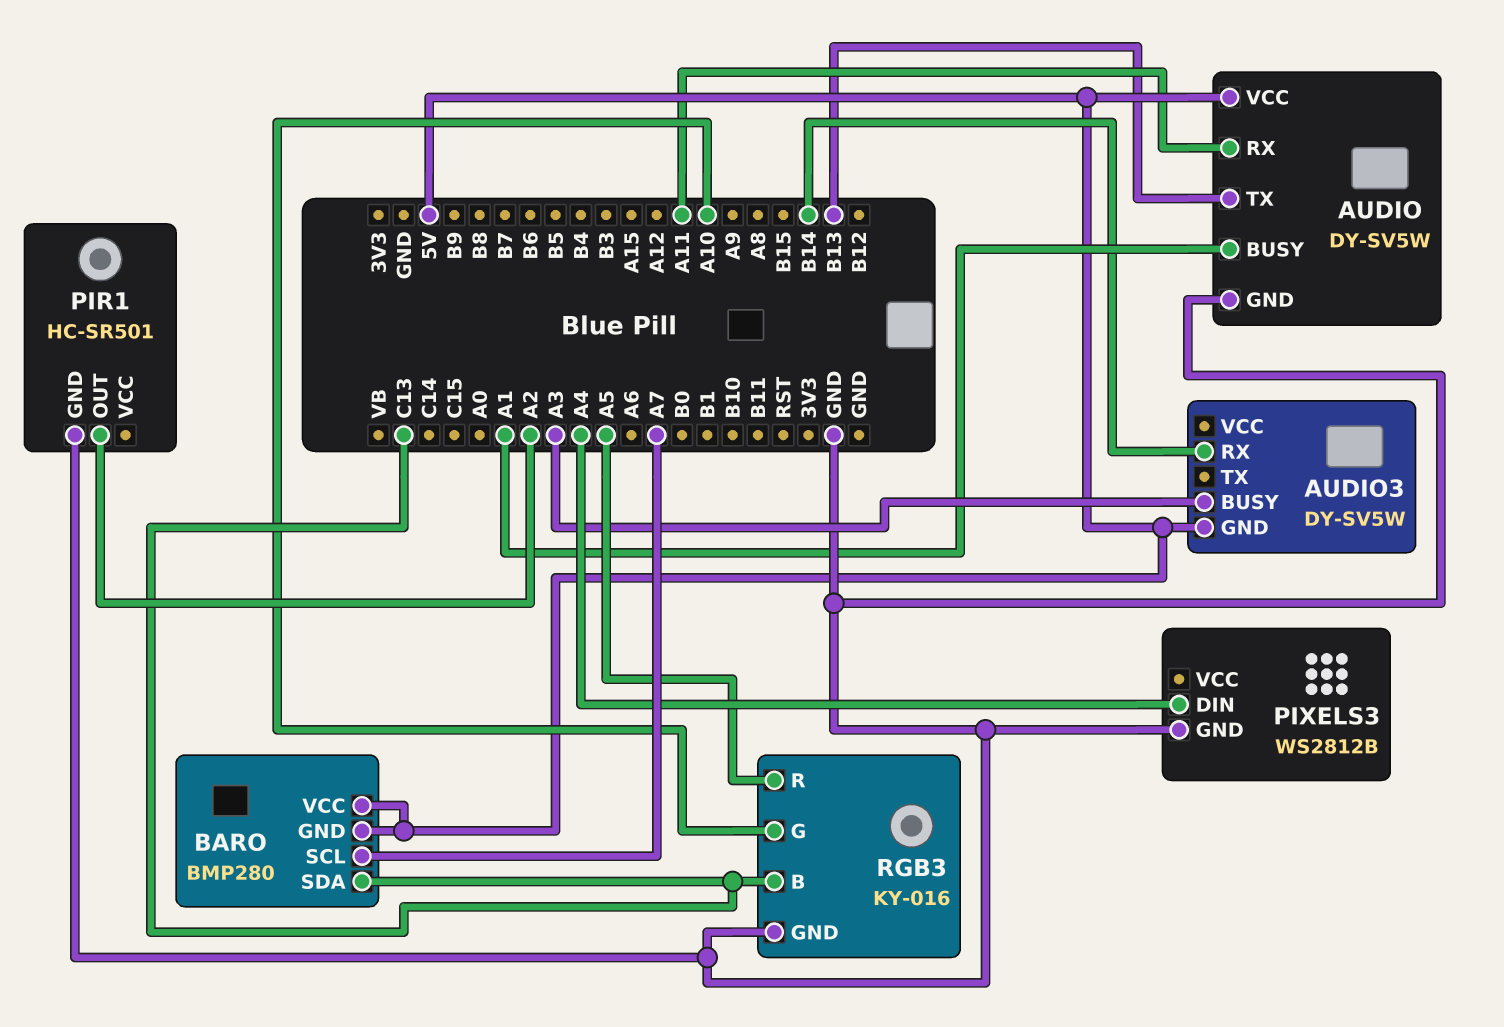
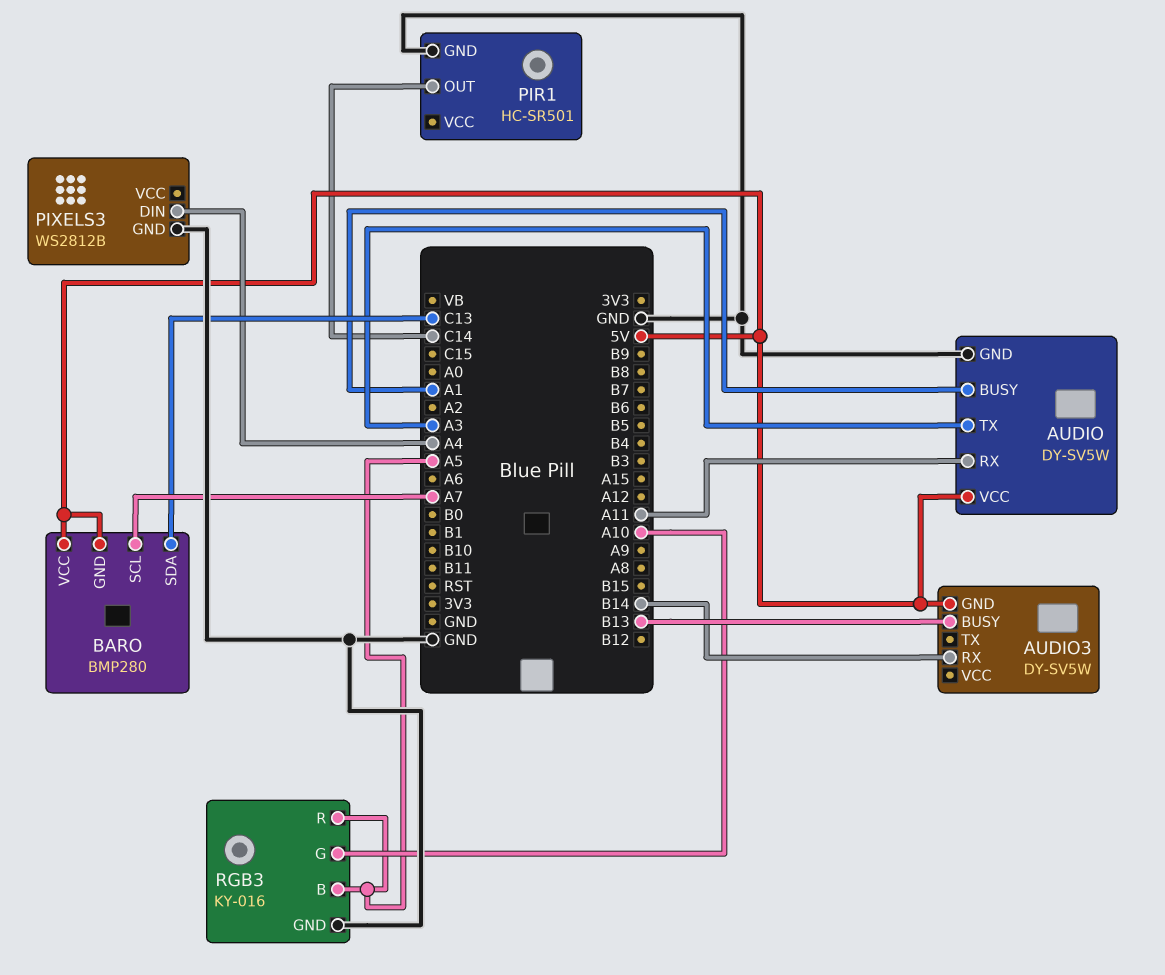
AUDIO pin TX: B13 -> A3
AUDIO3 pin BUSY: A3 -> B13
PIR1 pin OUT: A2 -> C14
RGB3 pin B: C13 -> A5

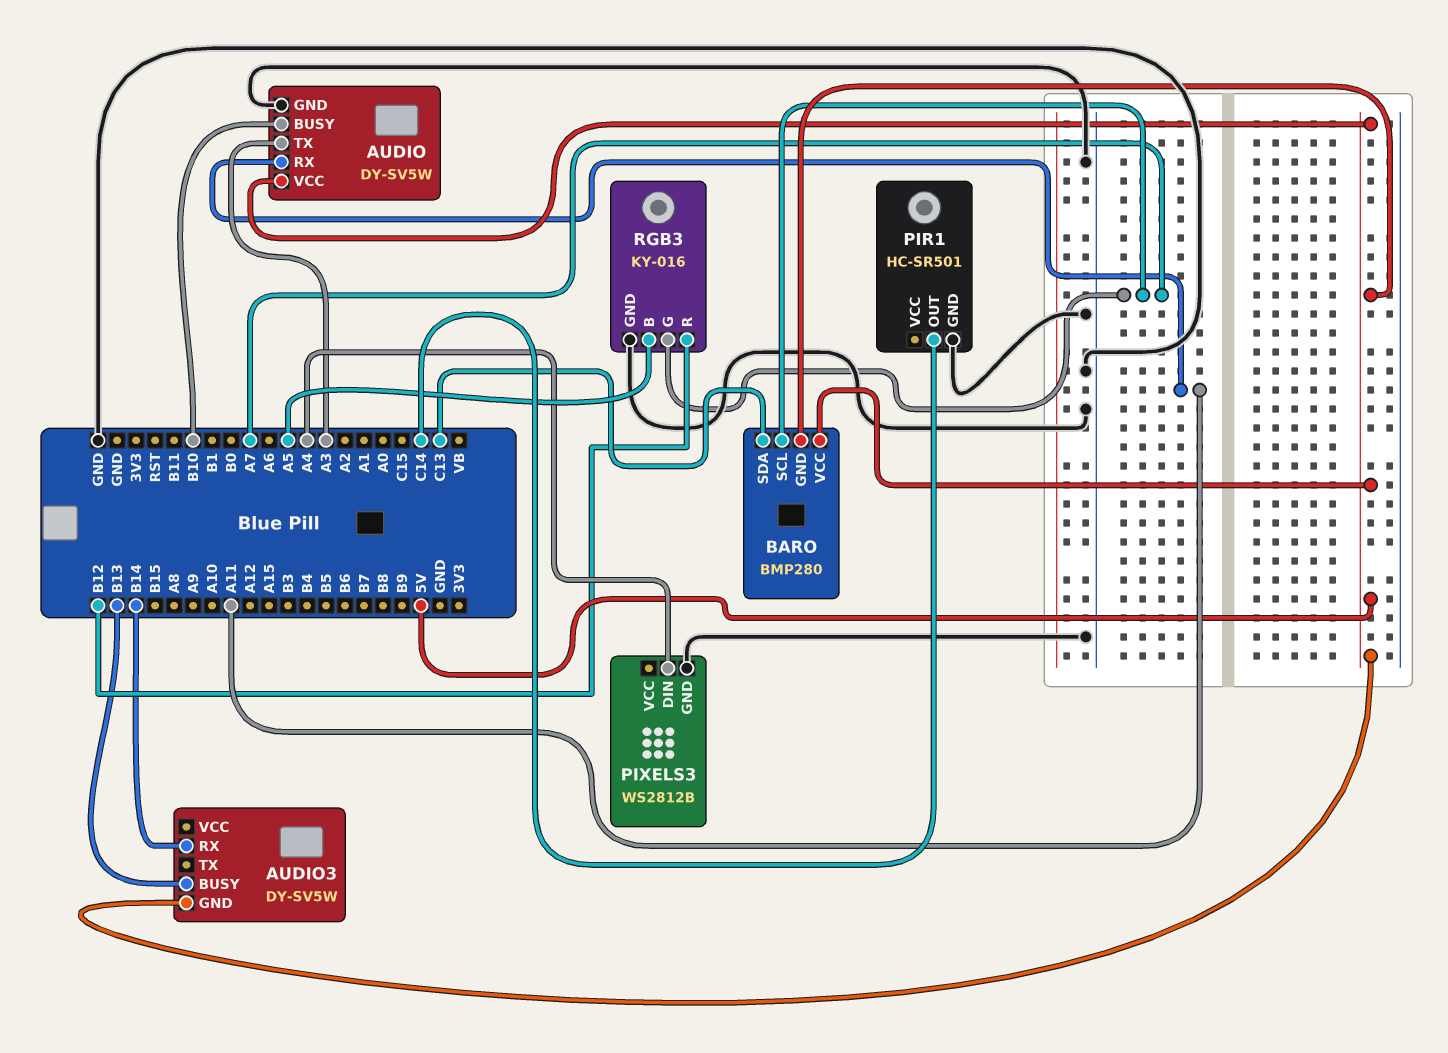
AUDIO pin BUSY: A1 -> B10
RGB3 pin G: A10 -> A7
RGB3 pin R: A5 -> B12

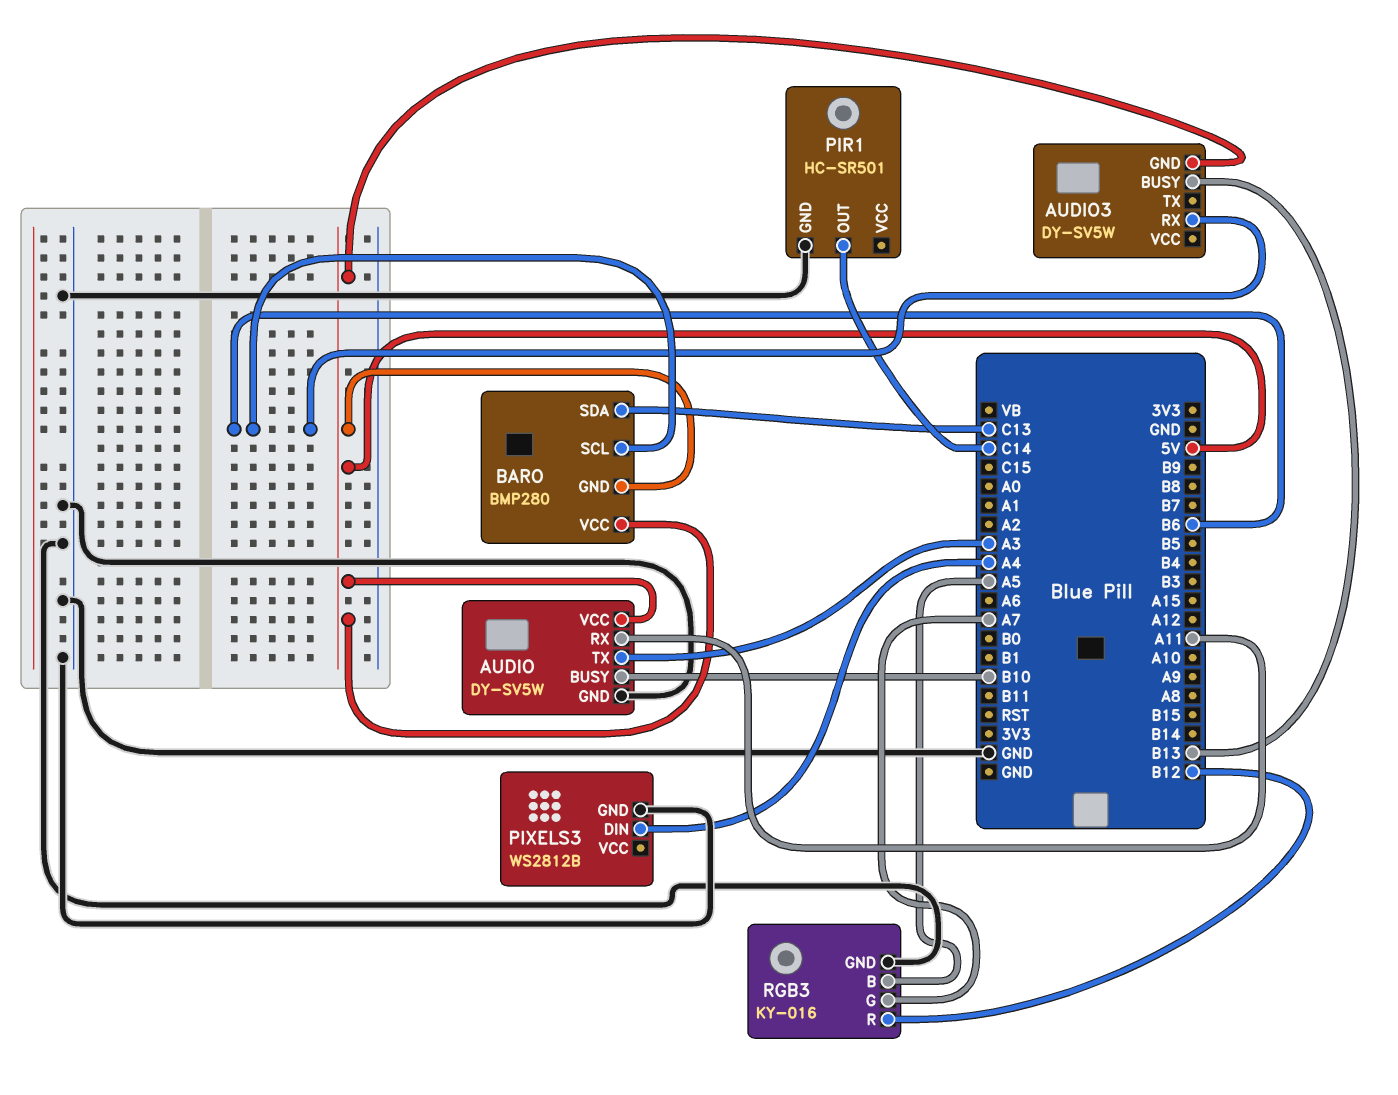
AUDIO3 pin RX: B14 -> B6
BARO pin SCL: A7 -> B6

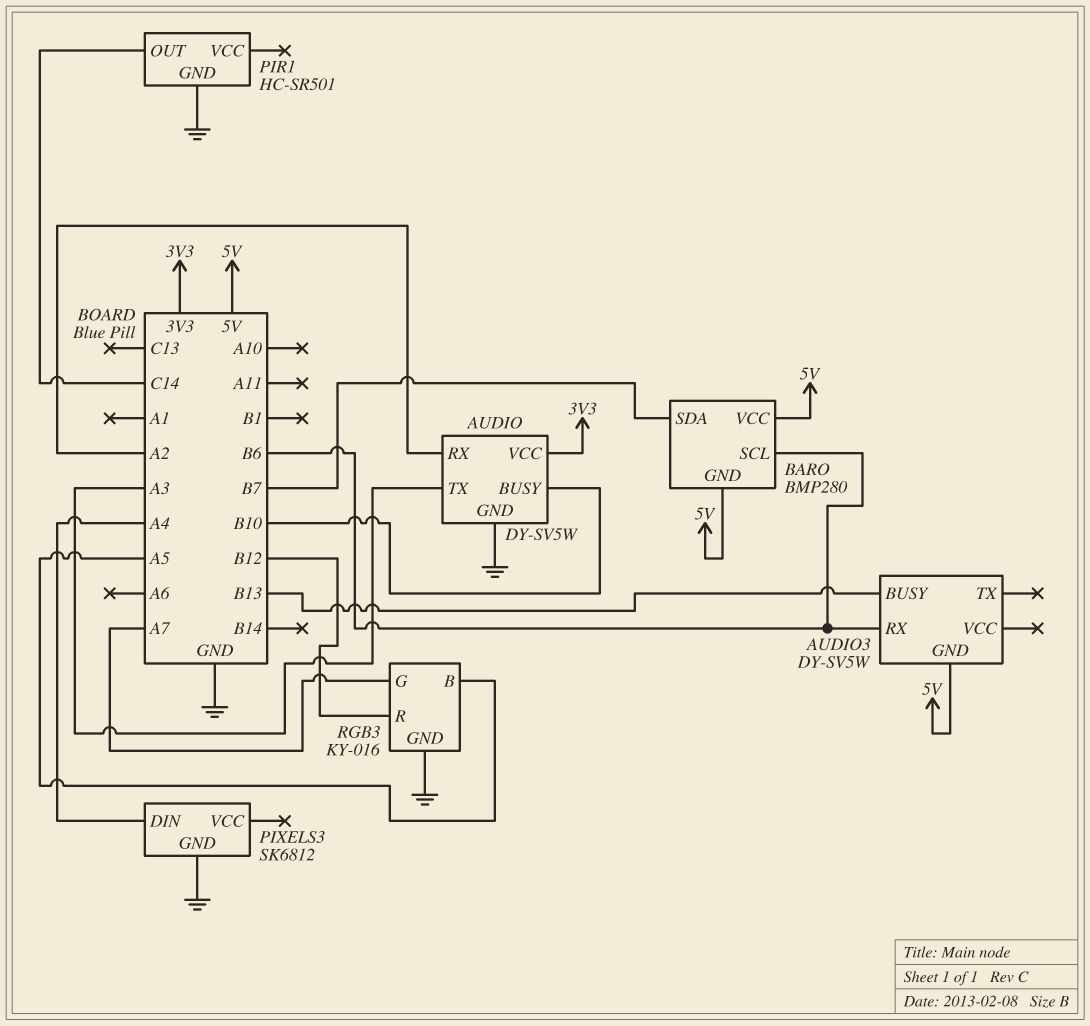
AUDIO pin RX: A11 -> A2
AUDIO pin VCC: 5V -> 3V3
BARO pin SDA: C13 -> B7
PIXELS3: WS2812B -> SK6812

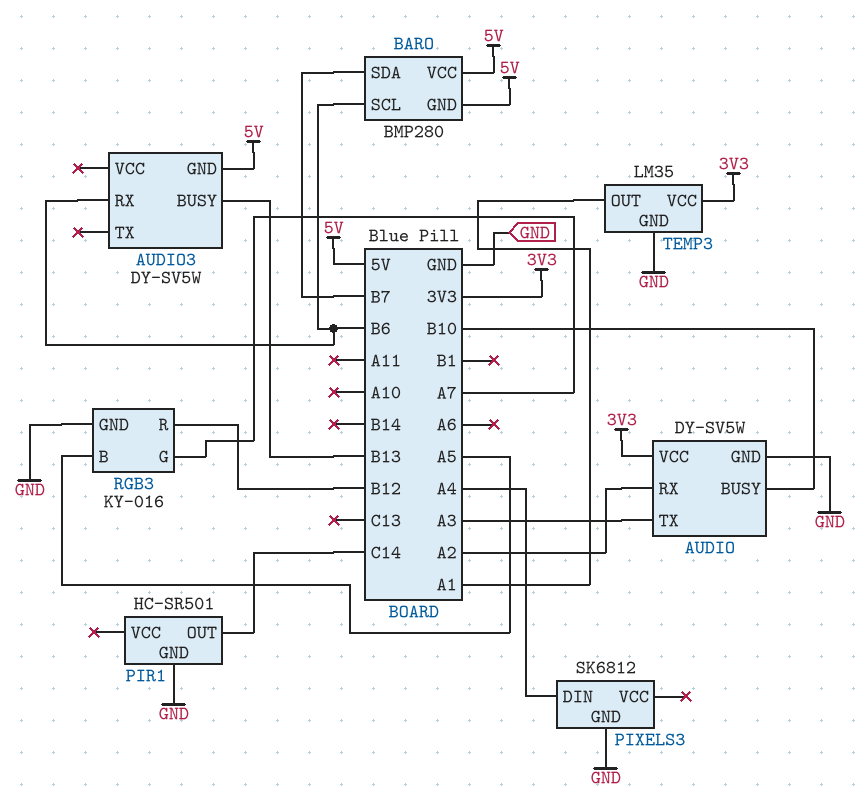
TEMP3: none -> LM35
TEMP3 pin GND: none -> GND
TEMP3 pin OUT: none -> A1
TEMP3 pin VCC: none -> 3V3

